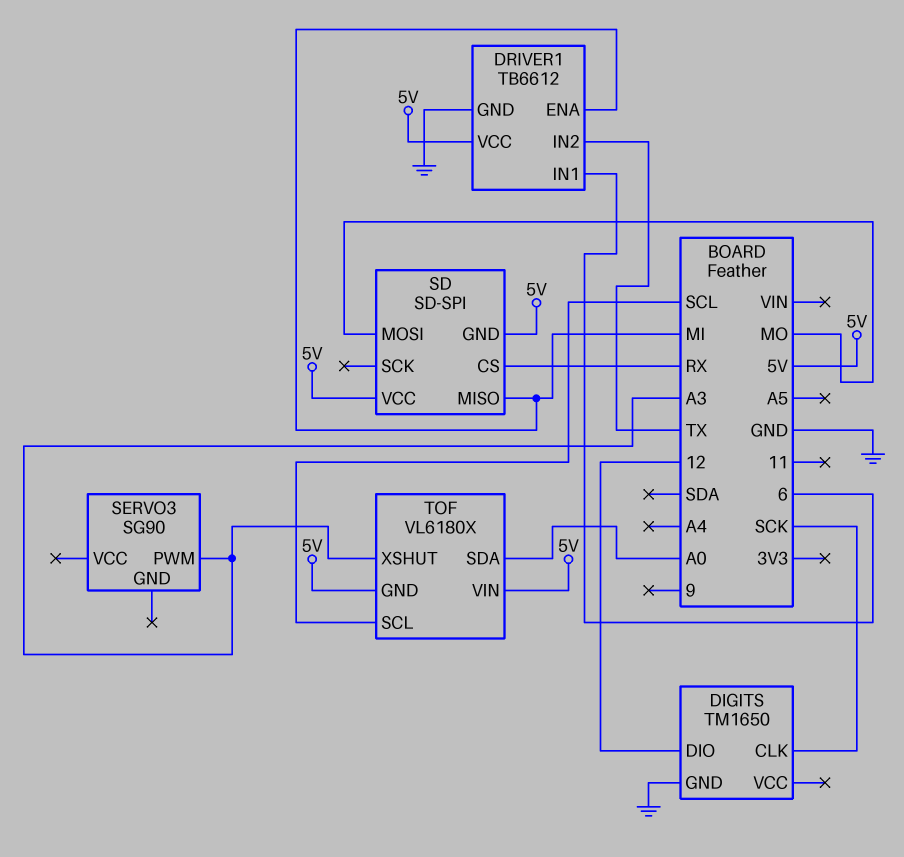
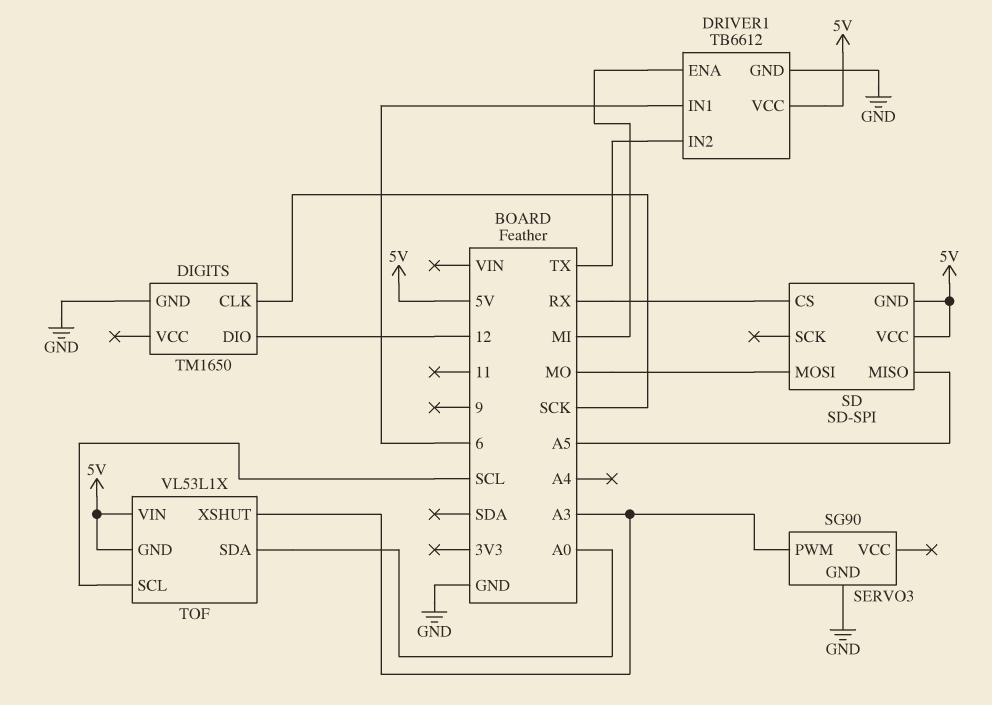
SD pin MISO: MI -> A5
SERVO3 pin GND: none -> GND
TOF: VL6180X -> VL53L1X

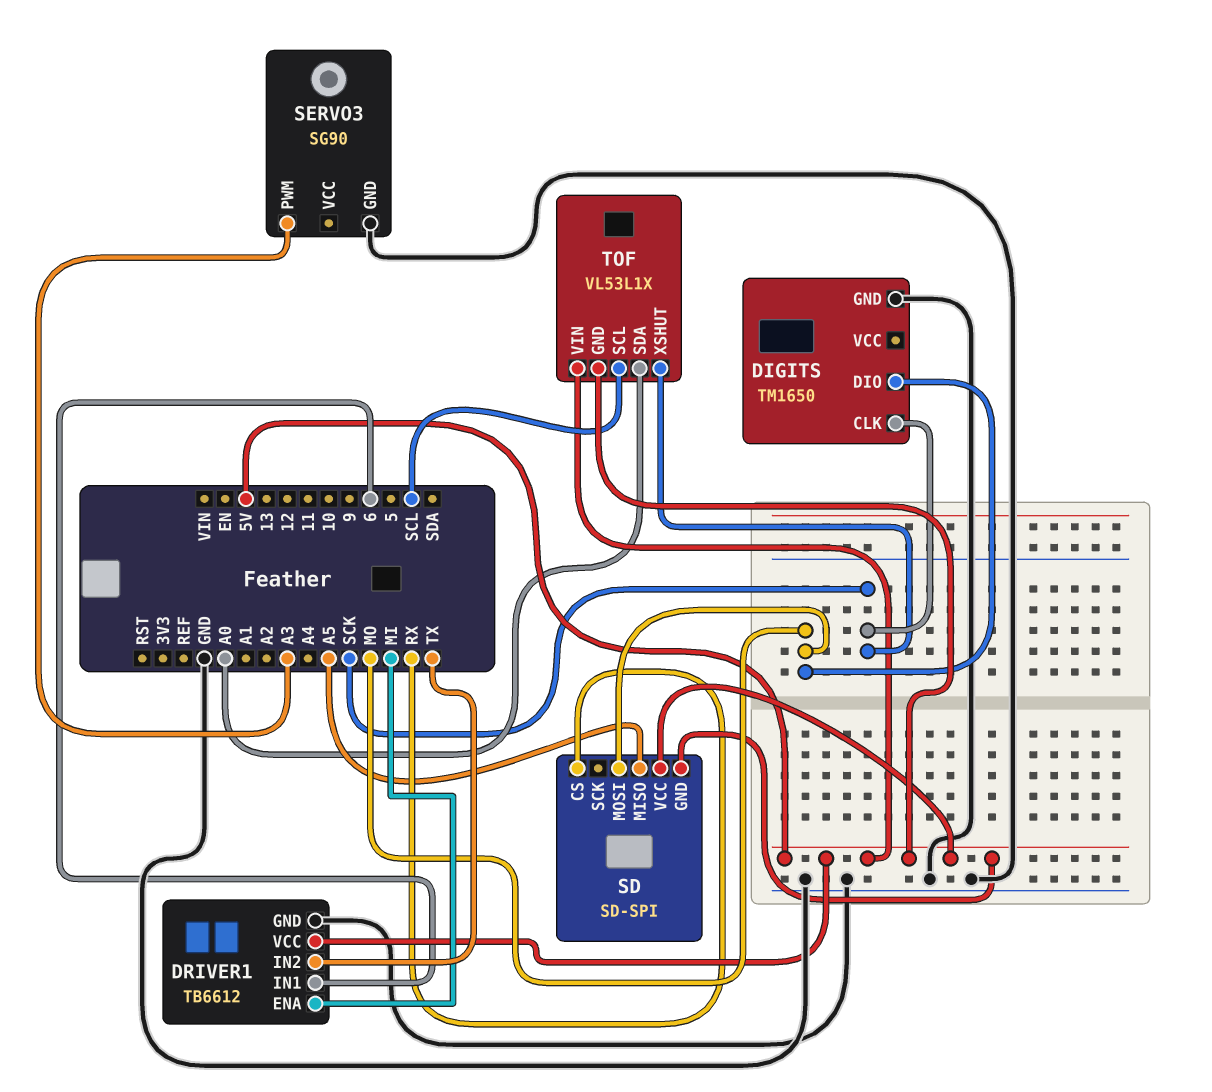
DIGITS pin DIO: 12 -> MO
TOF pin XSHUT: A3 -> SCK

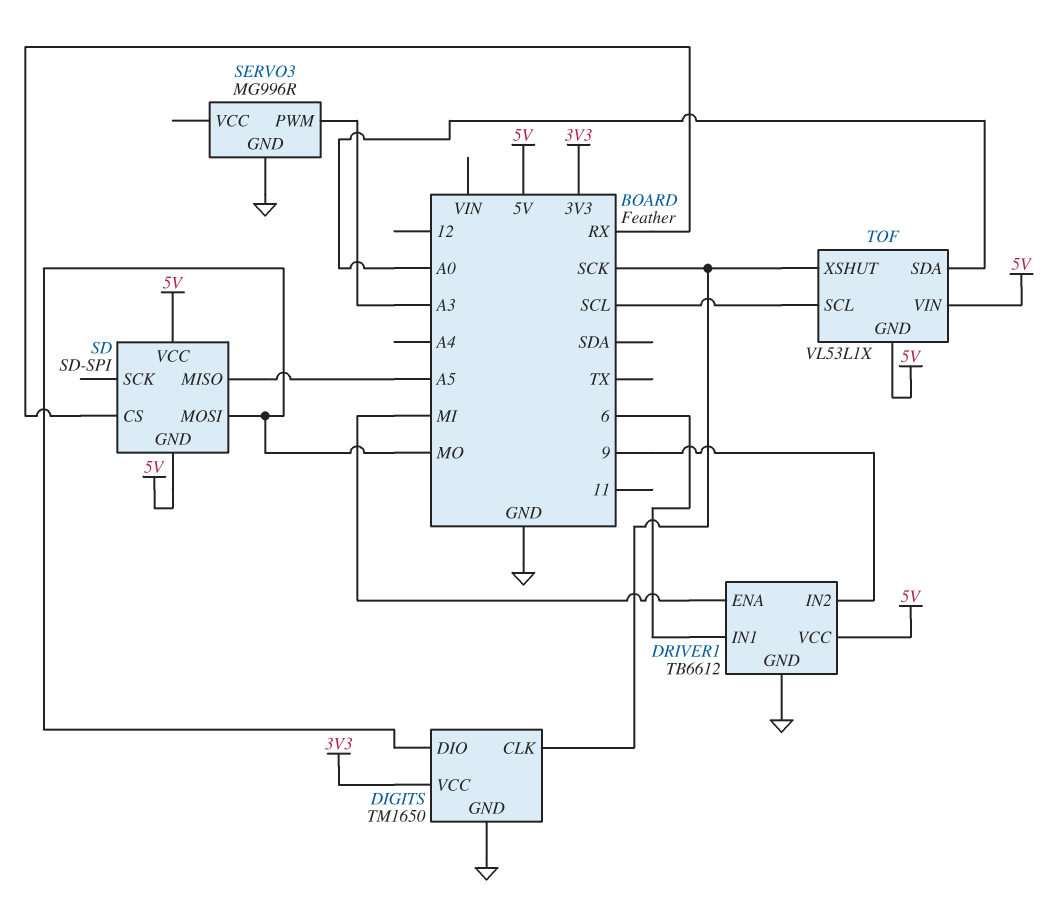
DIGITS pin VCC: none -> 3V3
DRIVER1 pin IN2: TX -> 9
SERVO3: SG90 -> MG996R

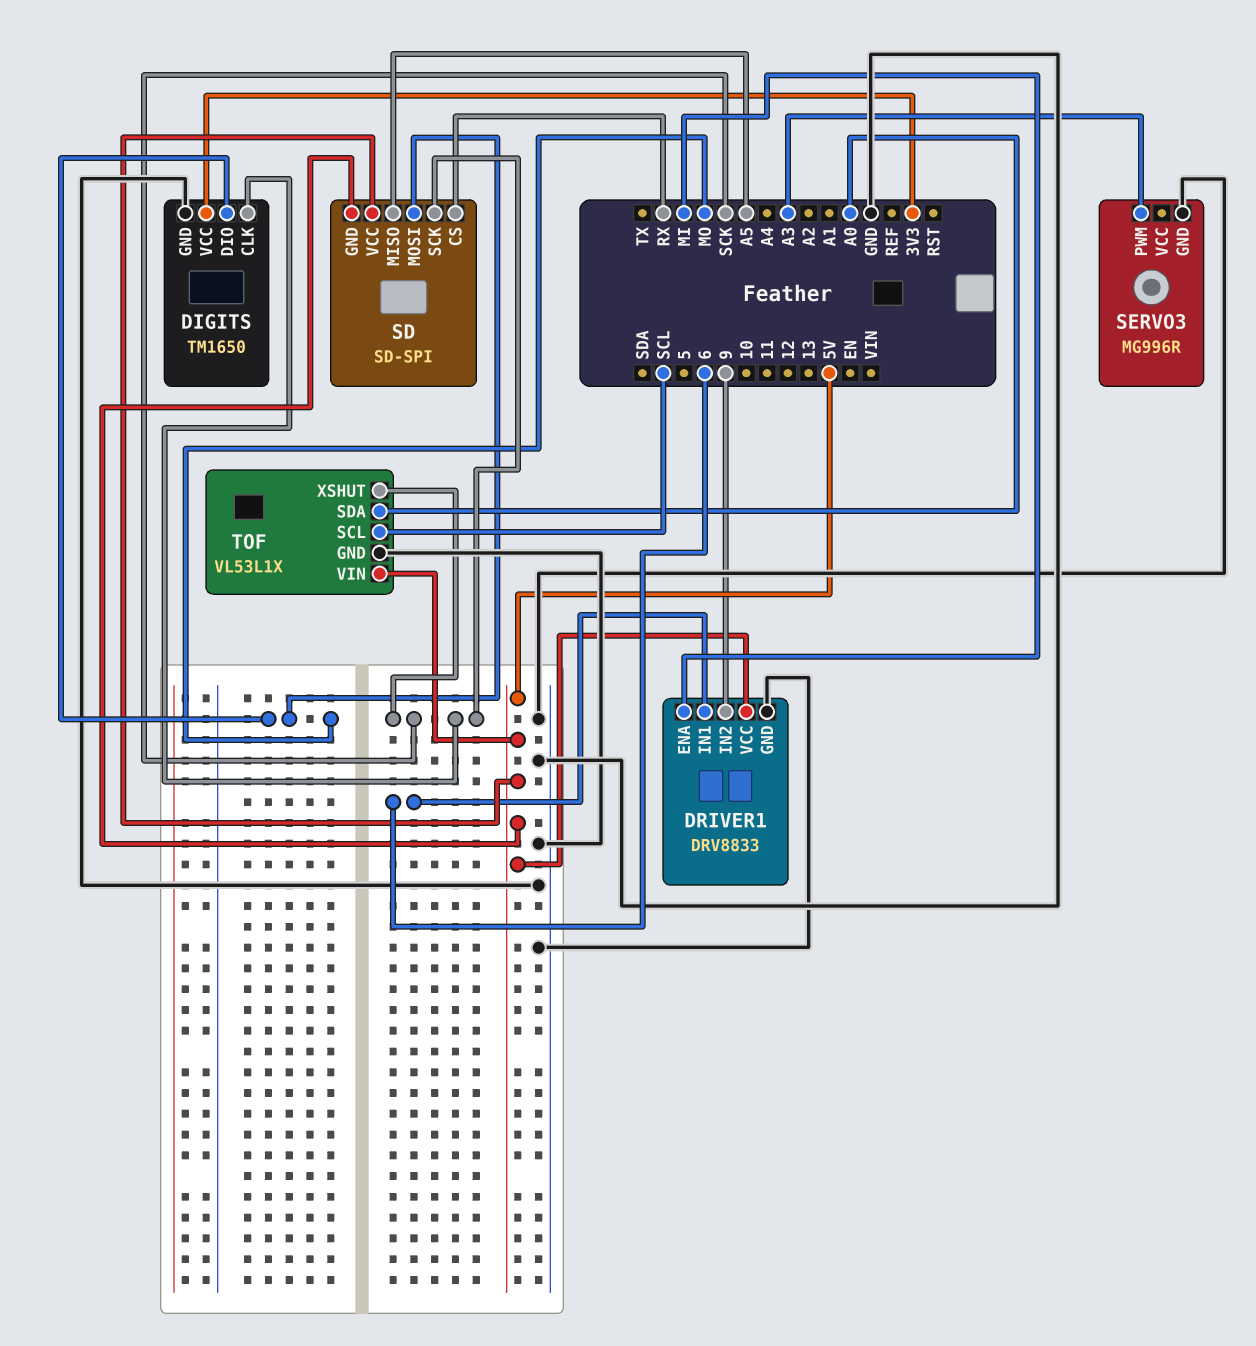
DRIVER1: TB6612 -> DRV8833
SD pin SCK: none -> SCK
TOF pin GND: 5V -> GND

